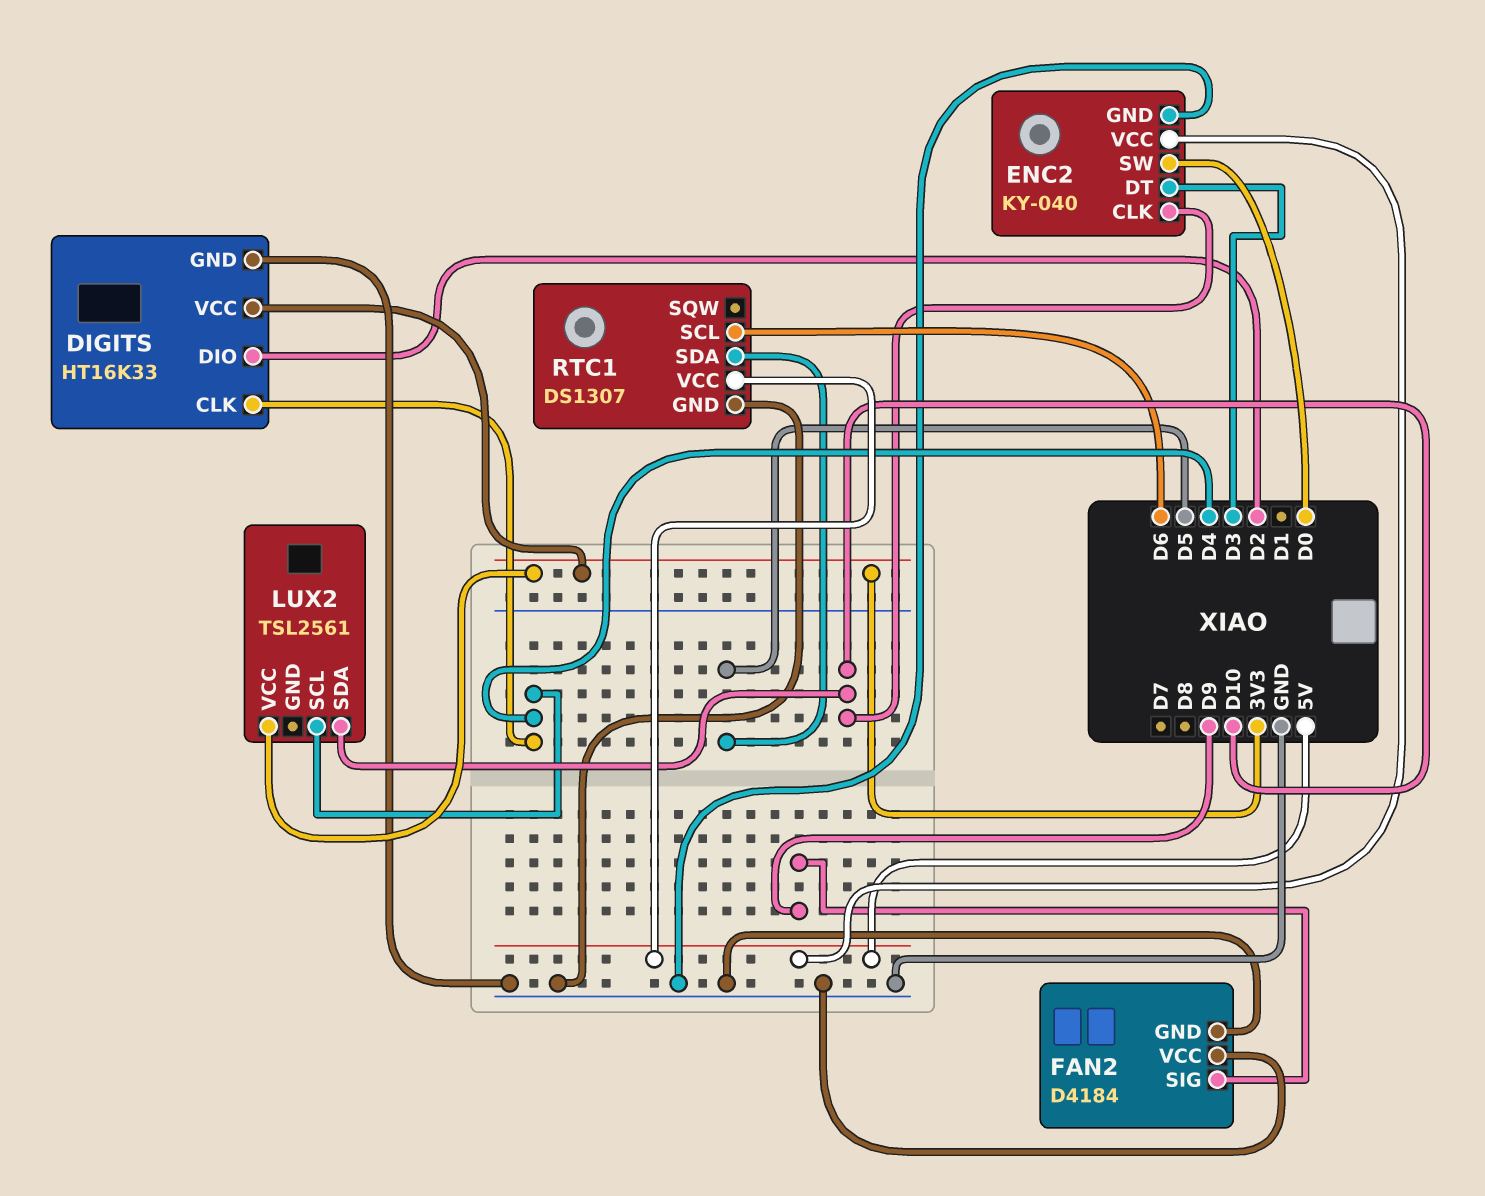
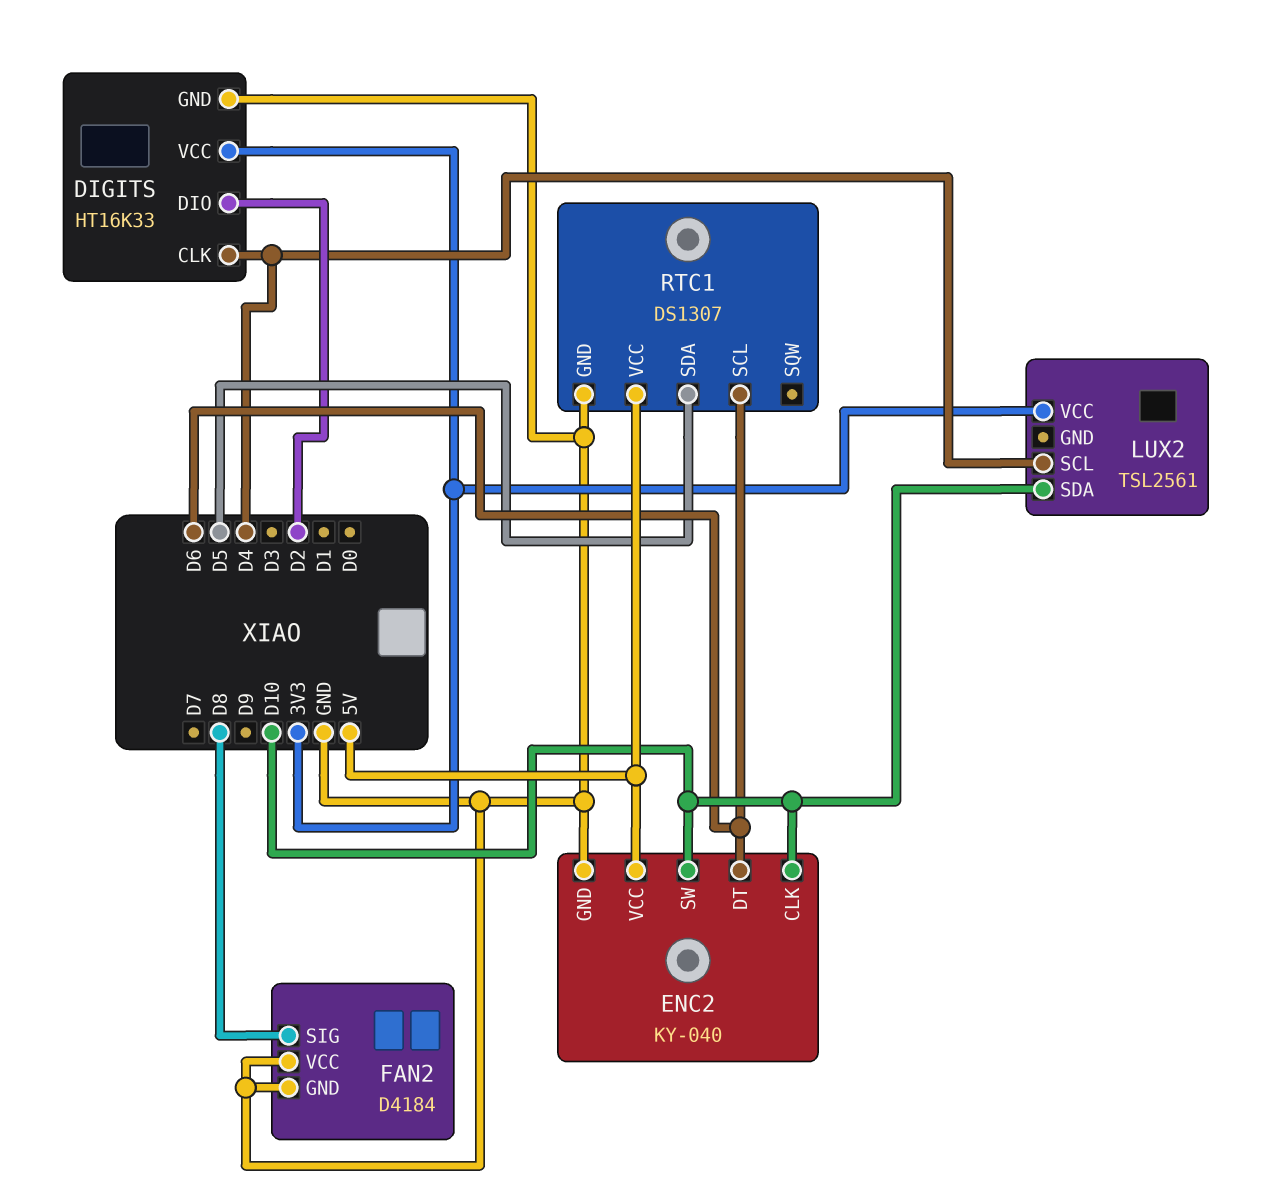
ENC2 pin DT: D3 -> D6
ENC2 pin SW: D0 -> D10
FAN2 pin SIG: D9 -> D8

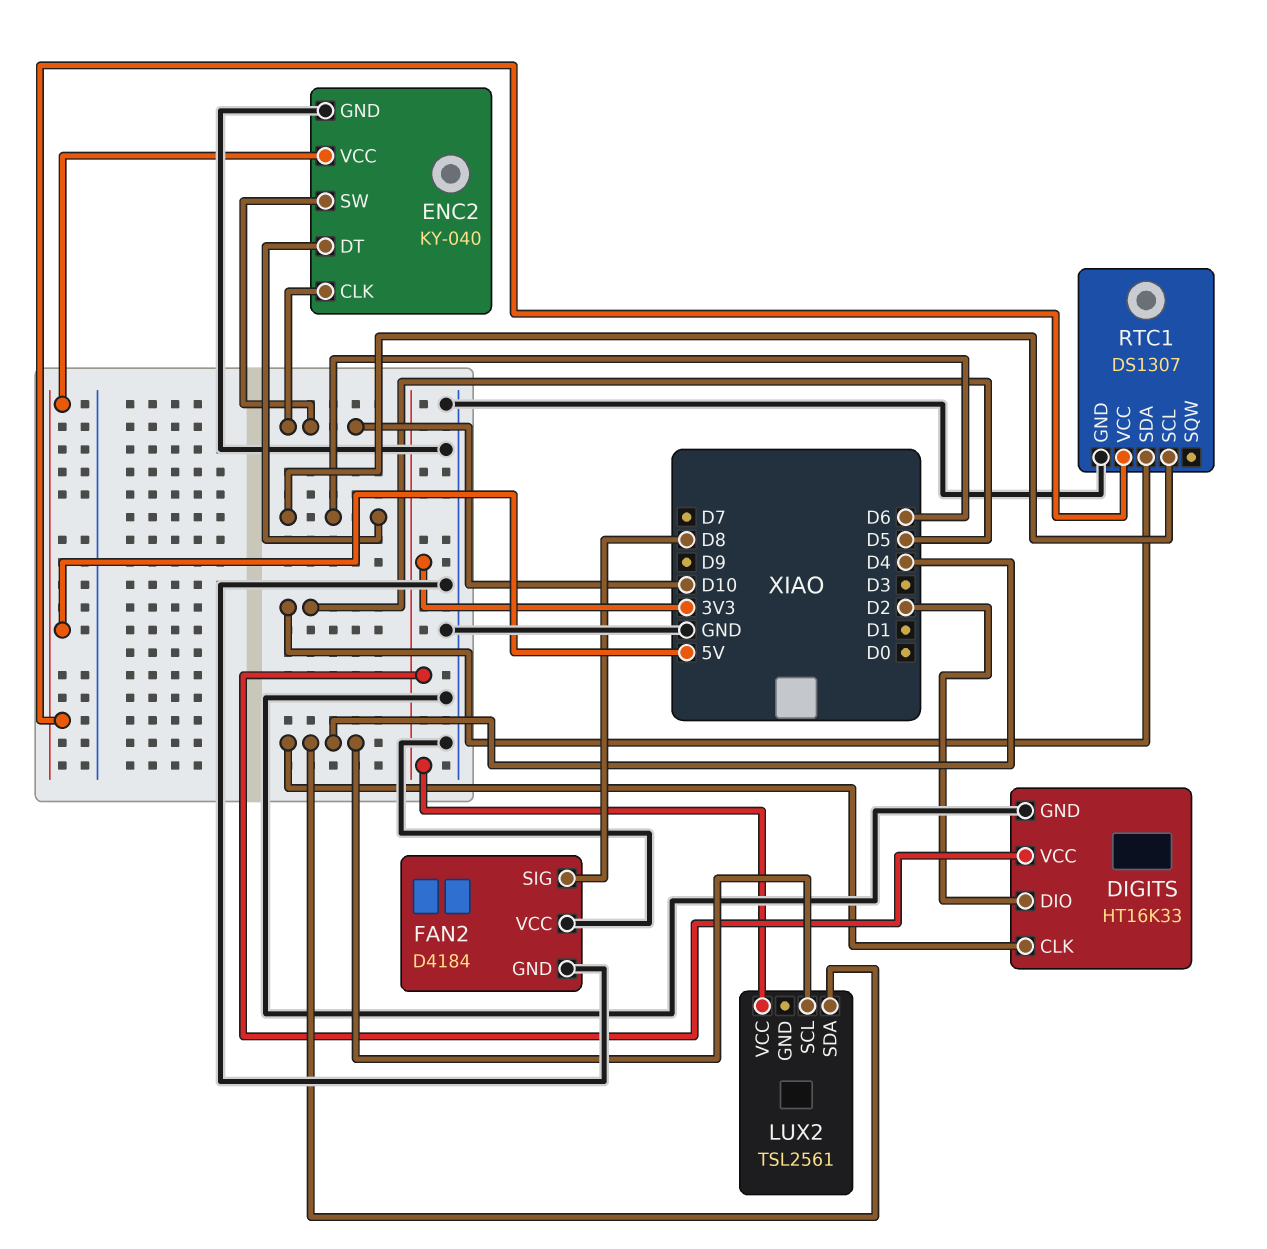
LUX2 pin SDA: D10 -> D4

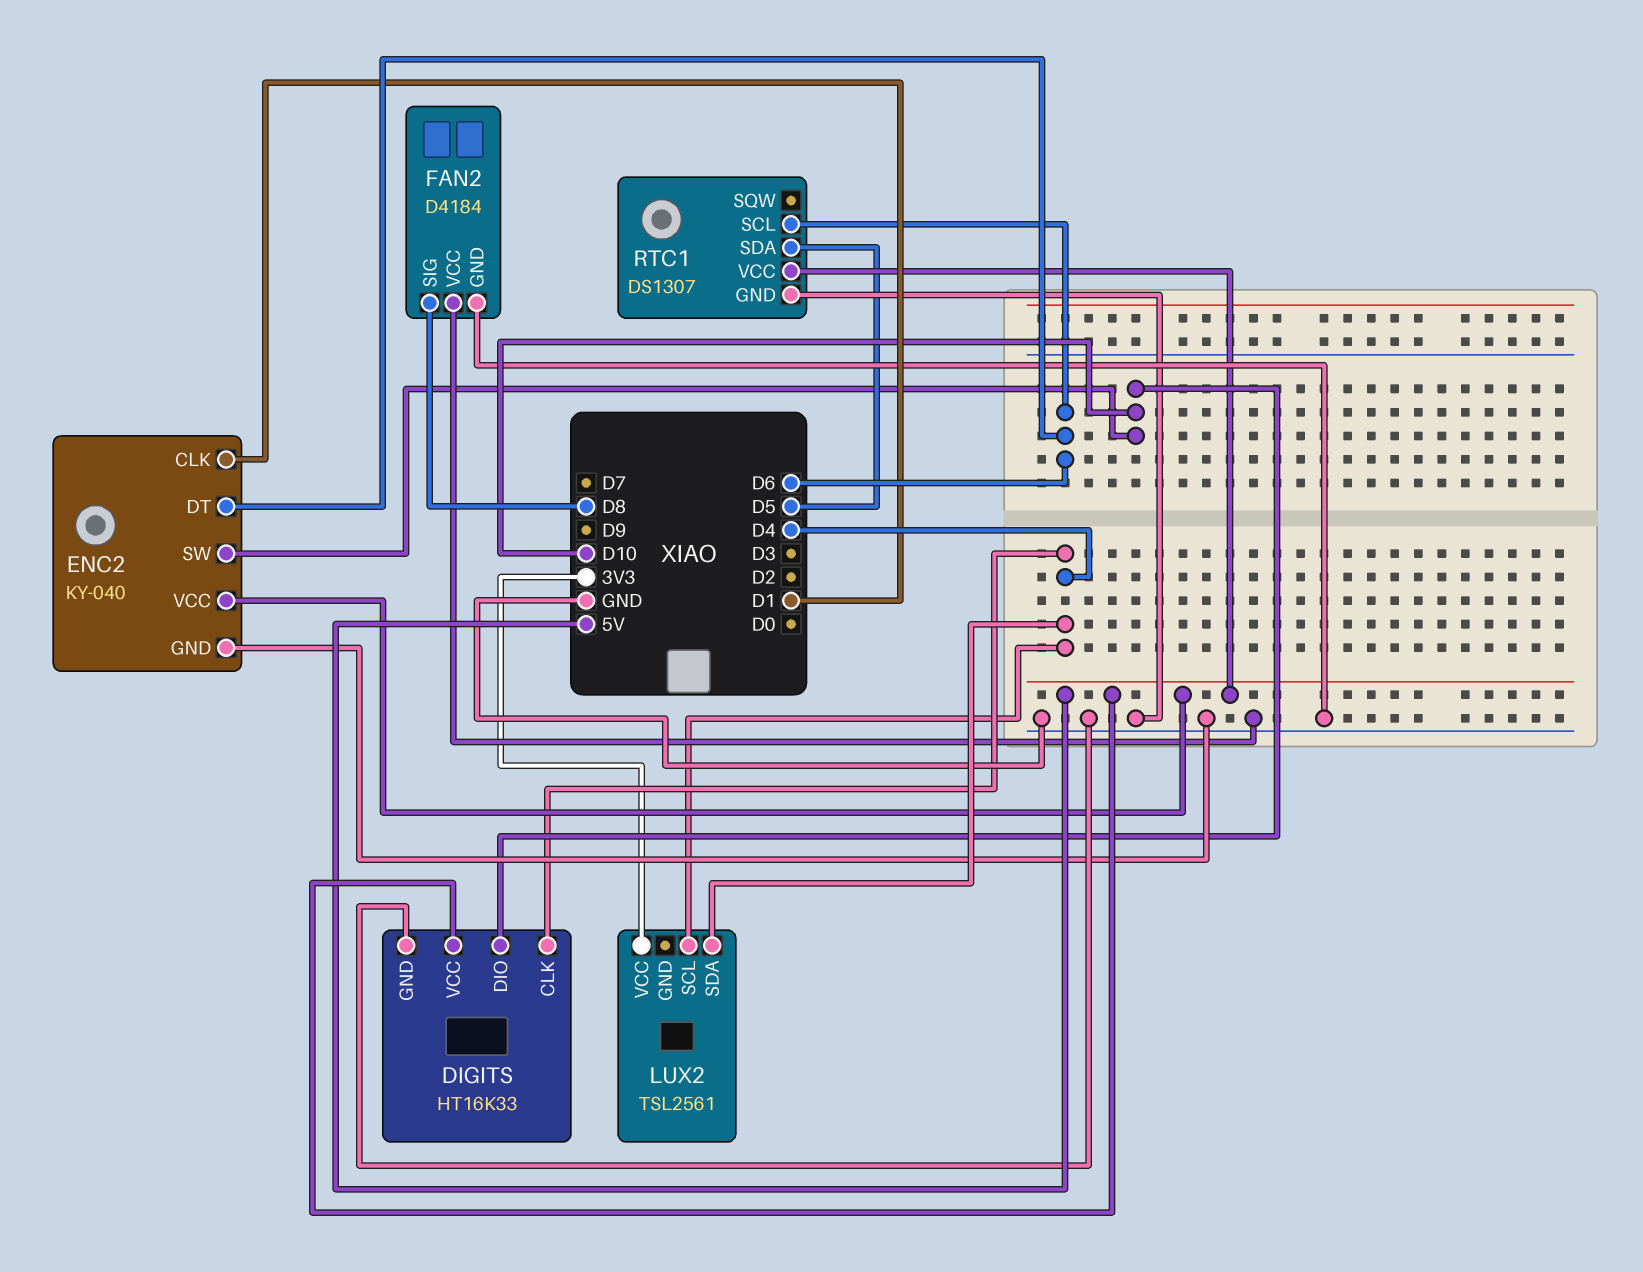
DIGITS pin DIO: D2 -> D10
DIGITS pin VCC: 3V3 -> 5V
ENC2 pin CLK: D10 -> D1

